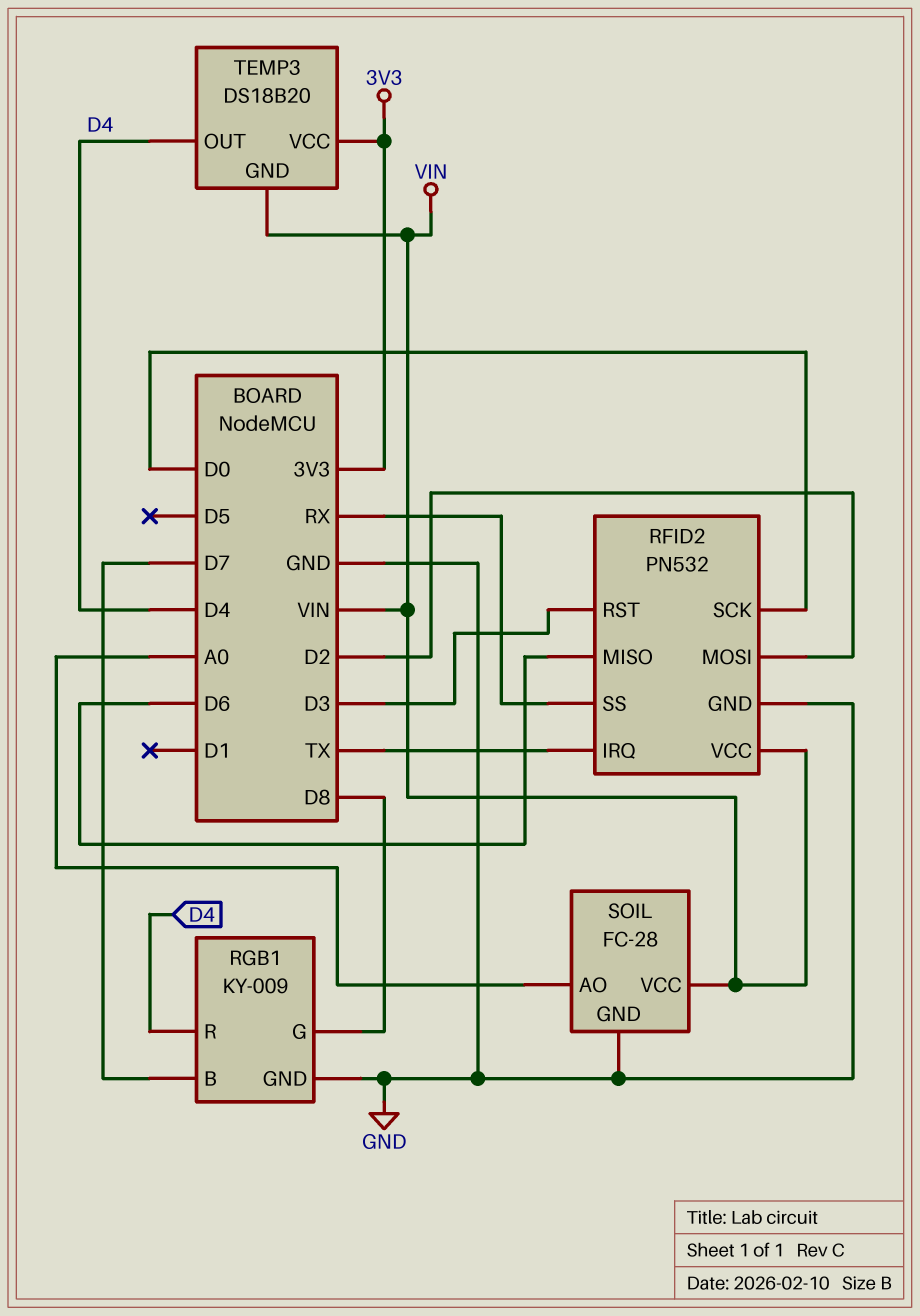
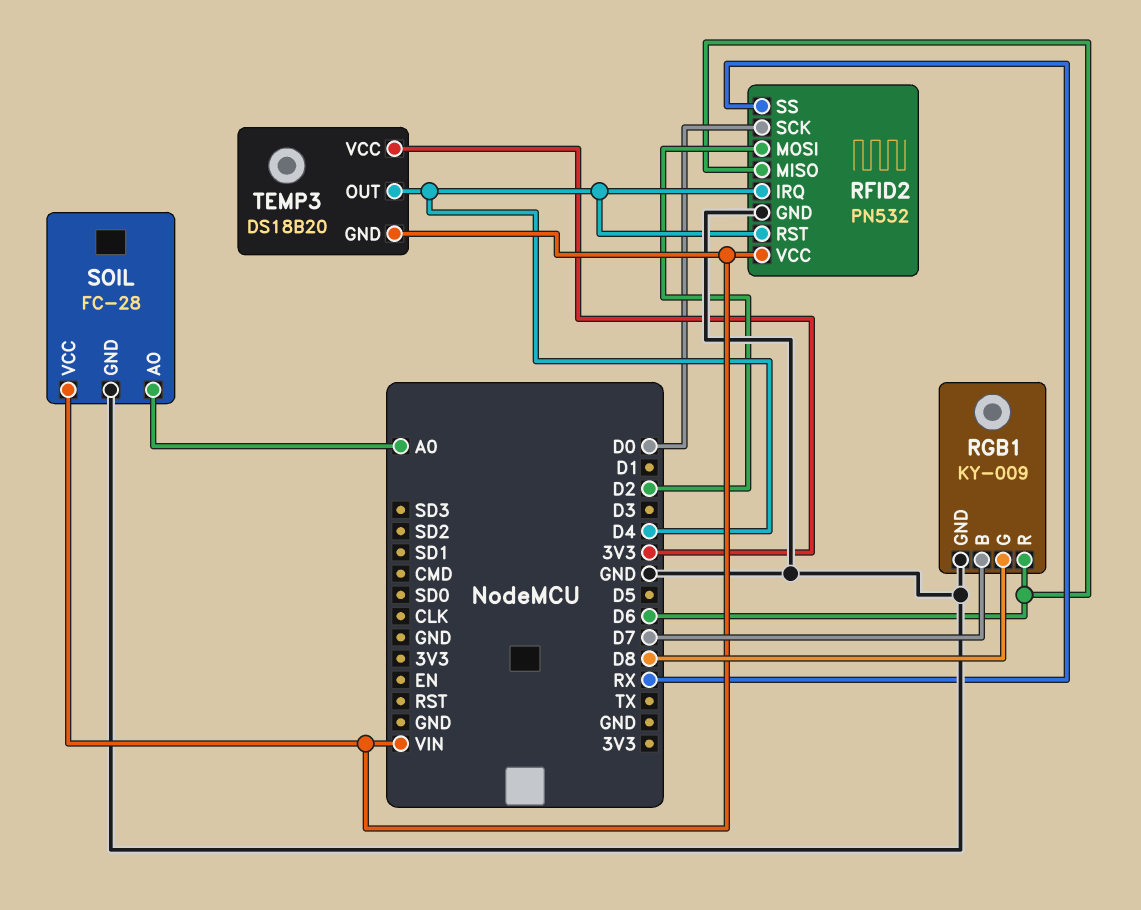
RFID2 pin IRQ: TX -> D4
RFID2 pin RST: D3 -> D4
RGB1 pin R: D4 -> D6

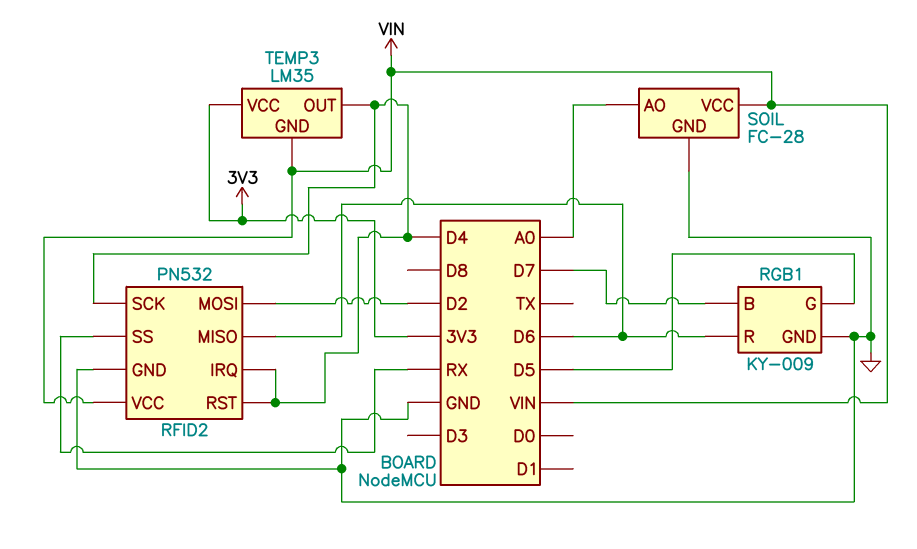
RFID2 pin SCK: D0 -> D4
RGB1 pin G: D8 -> D5
TEMP3: DS18B20 -> LM35

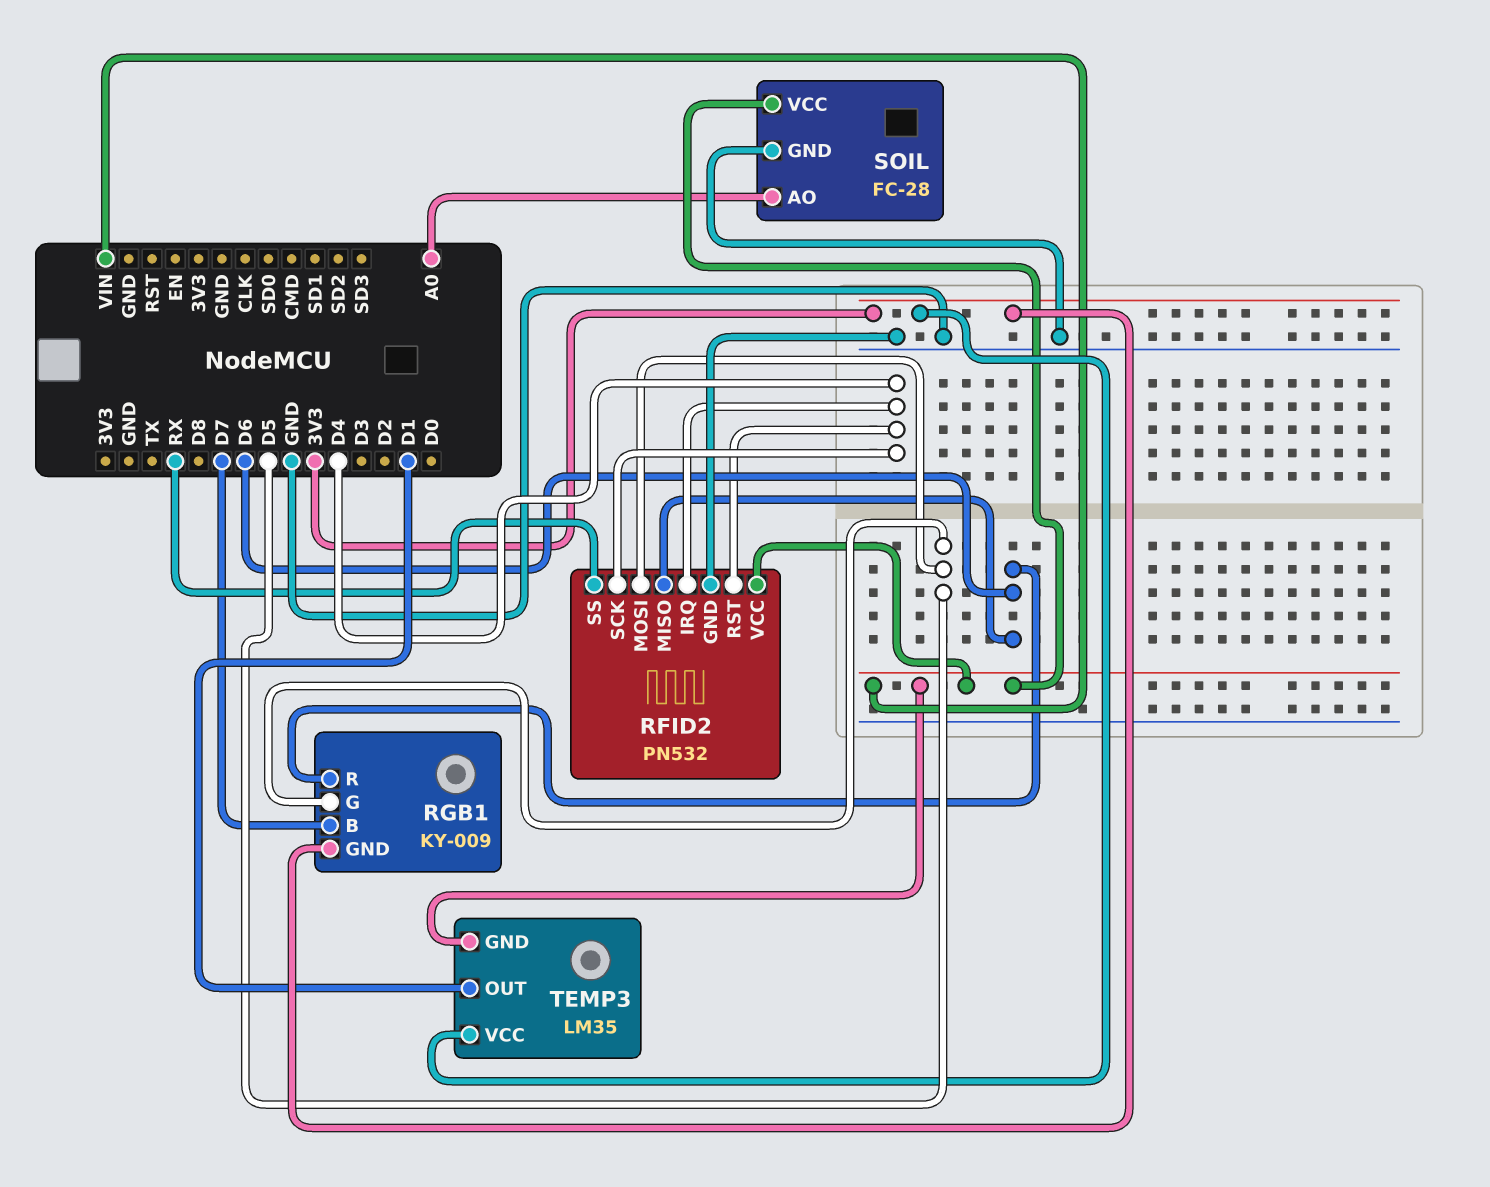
RFID2 pin MOSI: D2 -> D5
RGB1 pin GND: GND -> 3V3
TEMP3 pin OUT: D4 -> D1

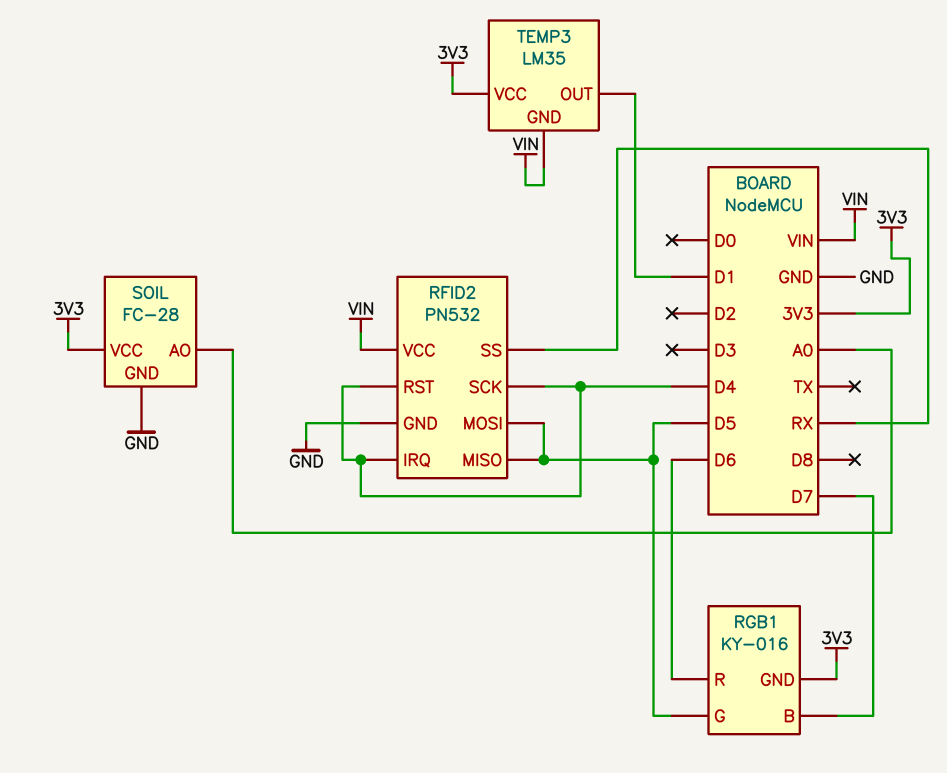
RFID2 pin MISO: D6 -> D5
RGB1: KY-009 -> KY-016
SOIL pin VCC: VIN -> 3V3

